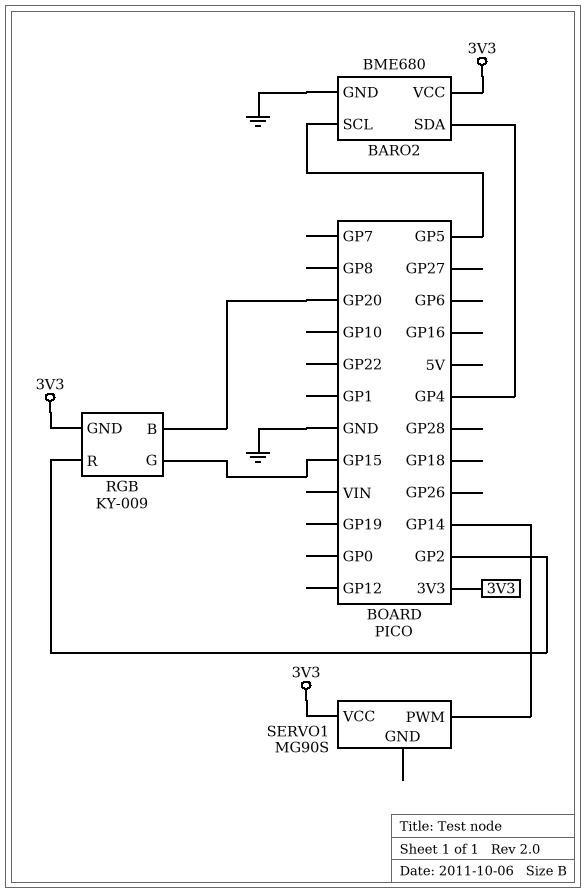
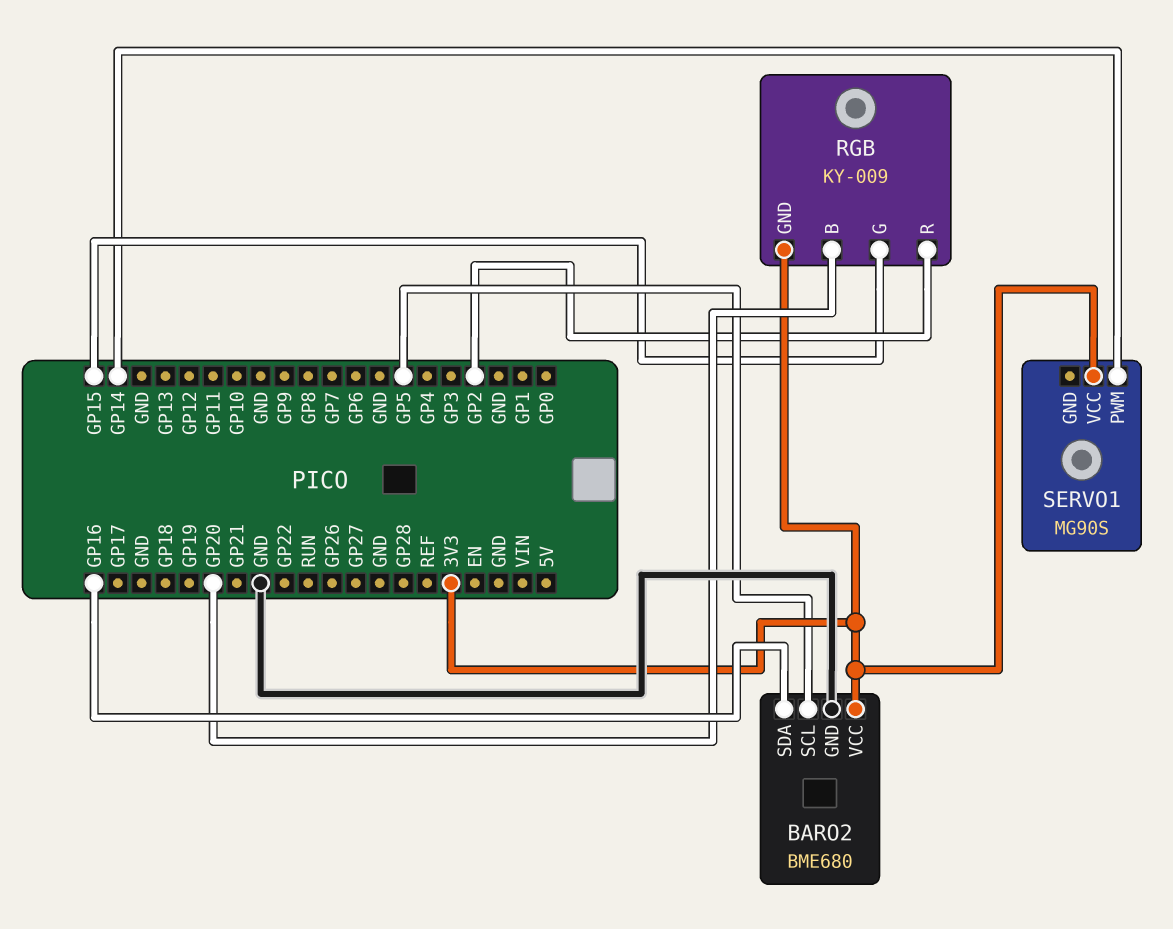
BARO2 pin SDA: GP4 -> GP16

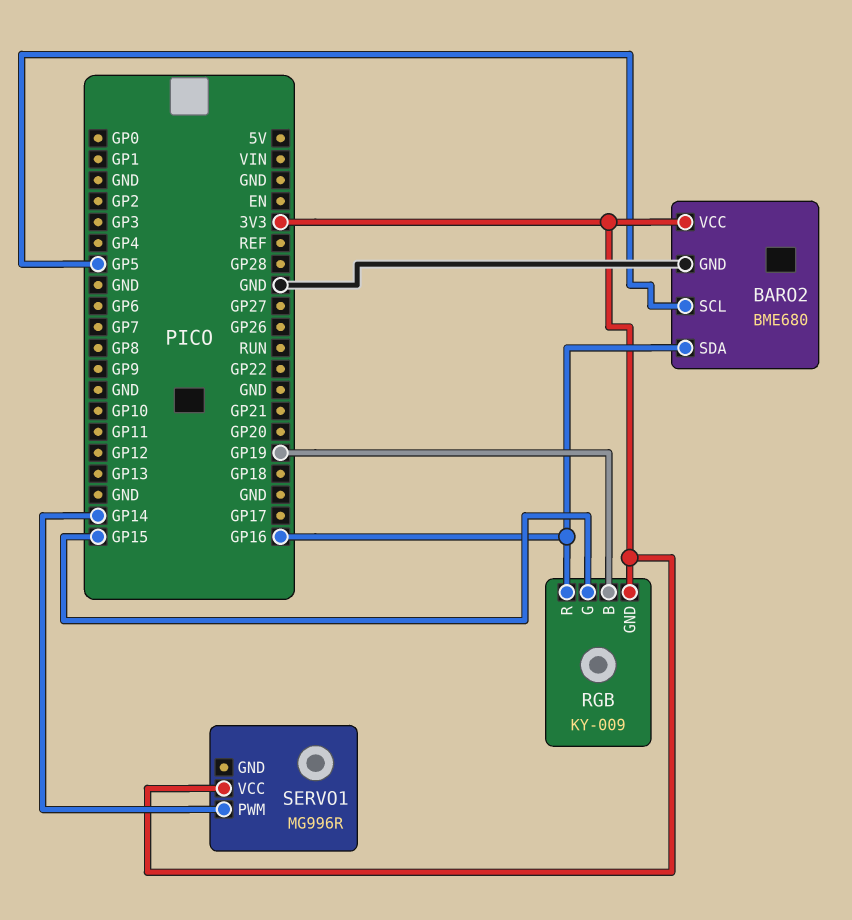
RGB pin B: GP20 -> GP19
RGB pin R: GP2 -> GP16
SERVO1: MG90S -> MG996R

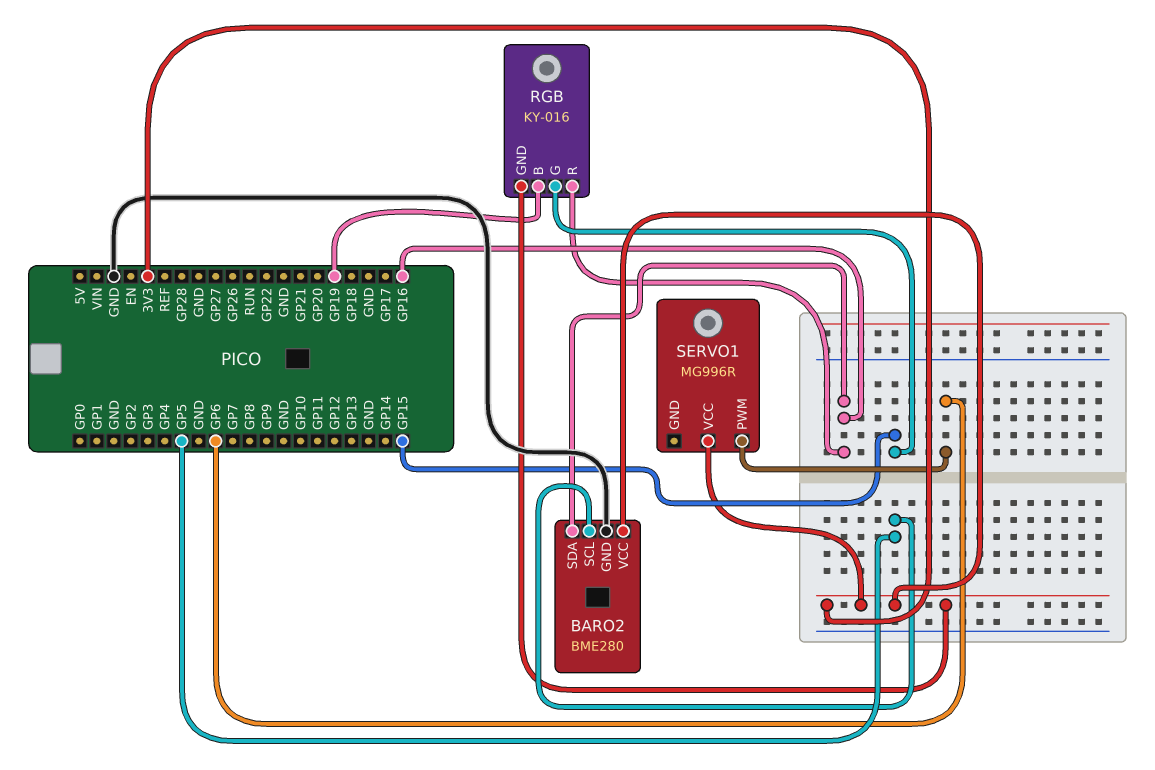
BARO2: BME680 -> BME280
RGB: KY-009 -> KY-016
SERVO1 pin PWM: GP14 -> GP6

